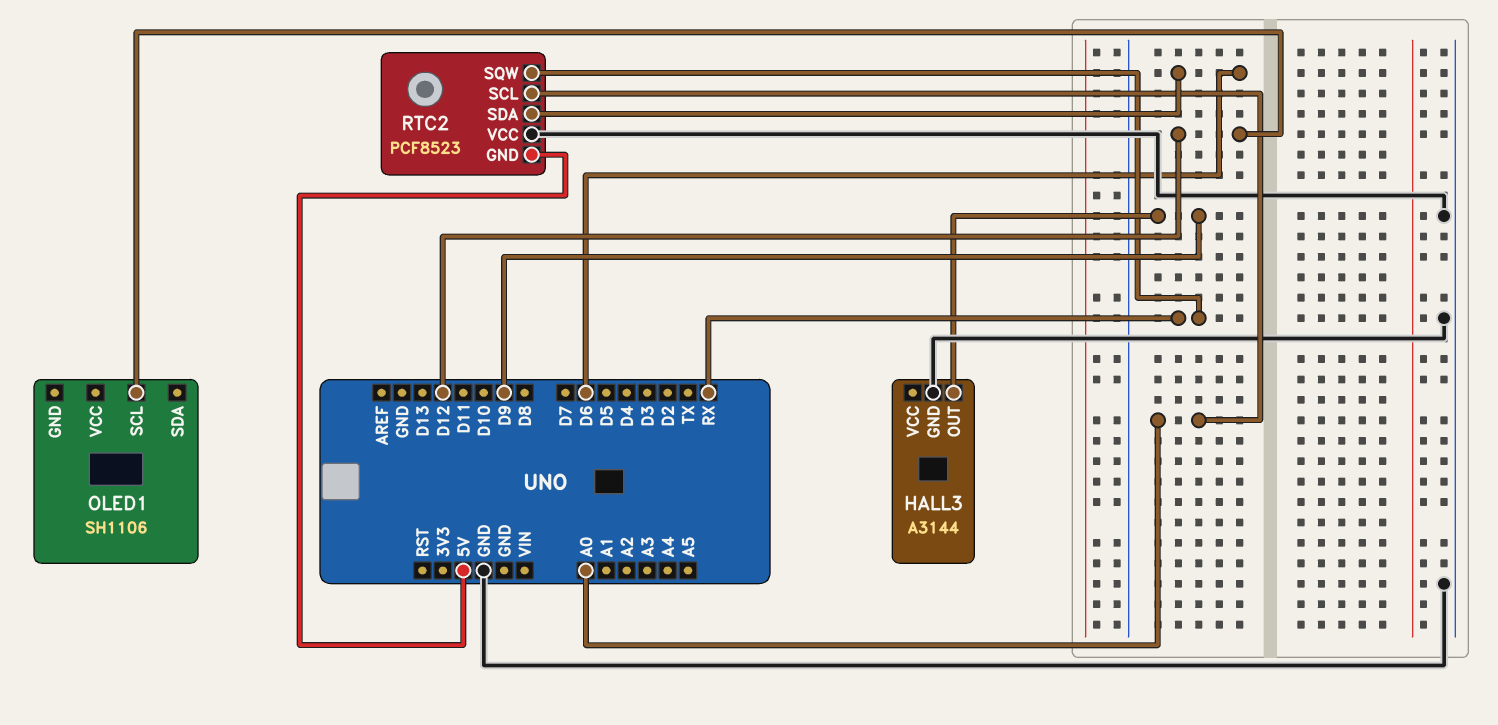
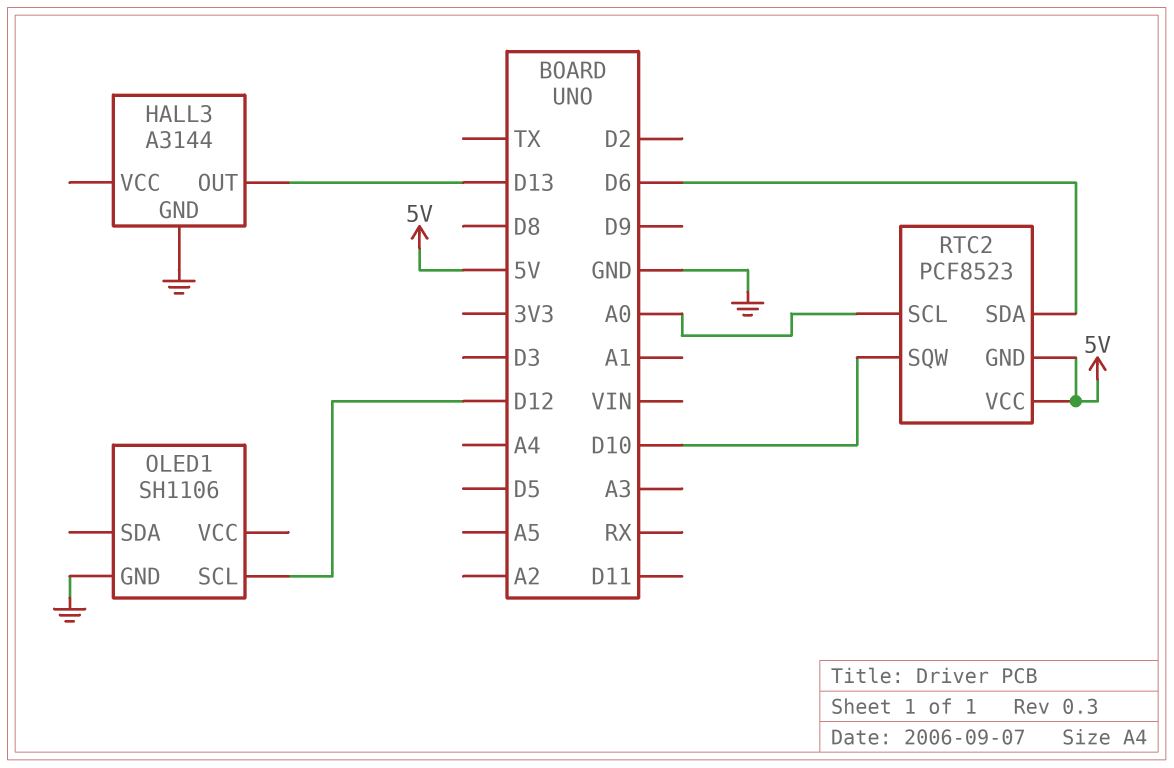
HALL3 pin OUT: D9 -> D13
OLED1 pin GND: none -> GND
RTC2 pin SQW: RX -> D10
RTC2 pin VCC: GND -> 5V

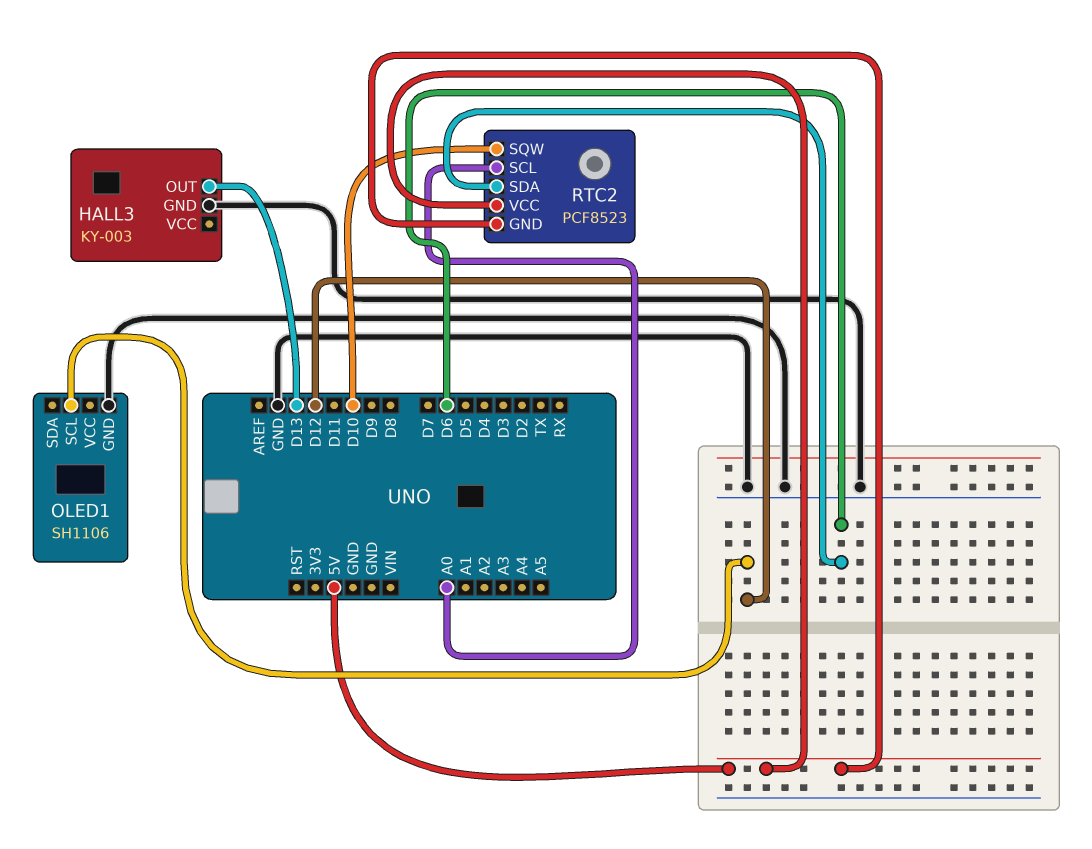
HALL3: A3144 -> KY-003

